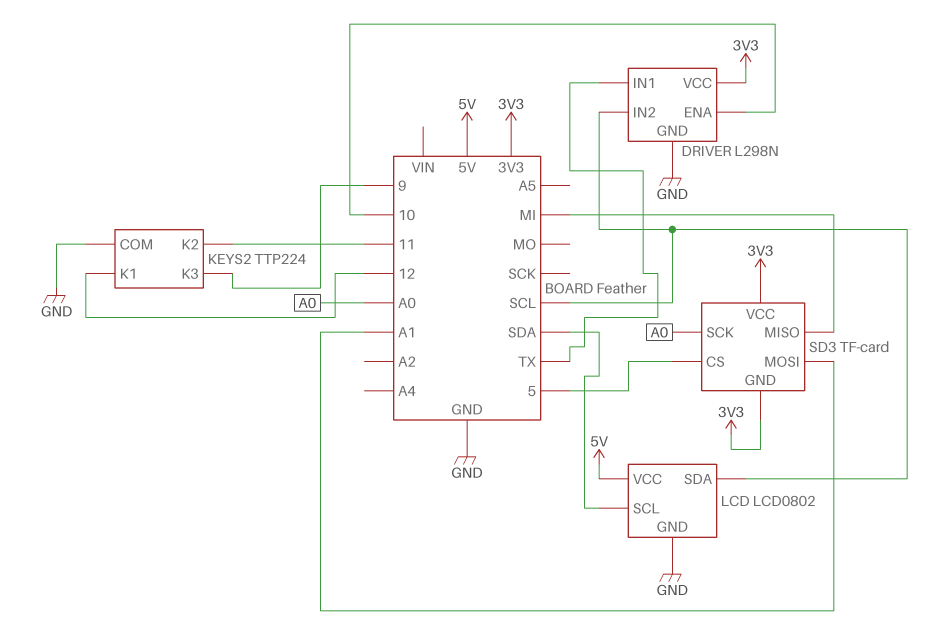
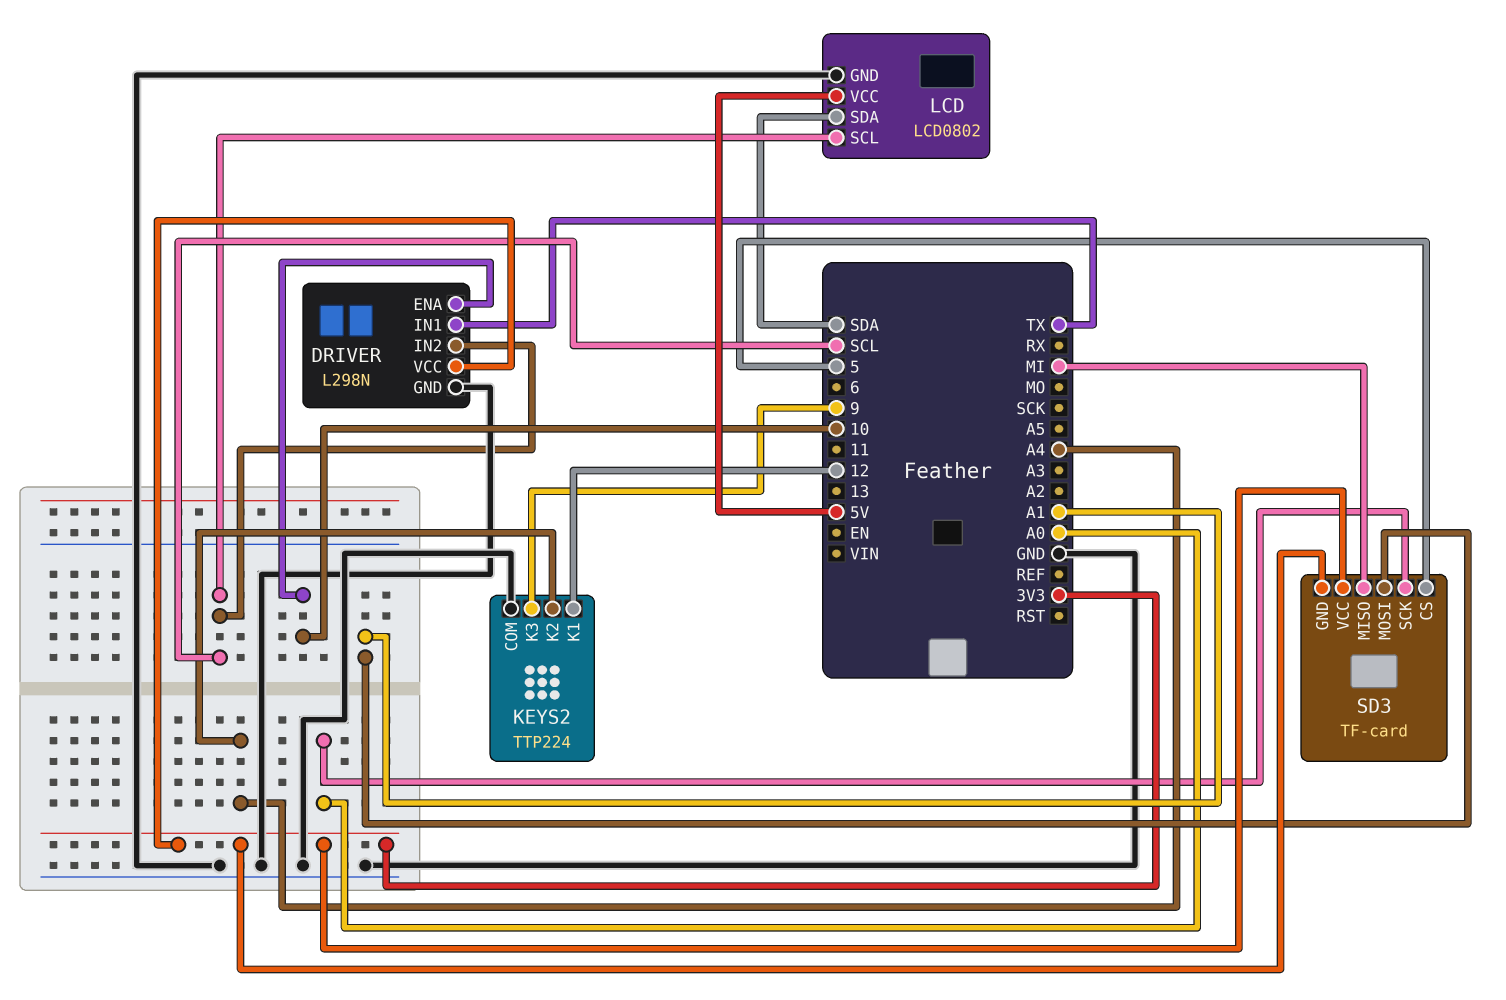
KEYS2 pin K2: 11 -> A4
LCD pin SCL: SDA -> SCL
LCD pin SDA: SCL -> SDA

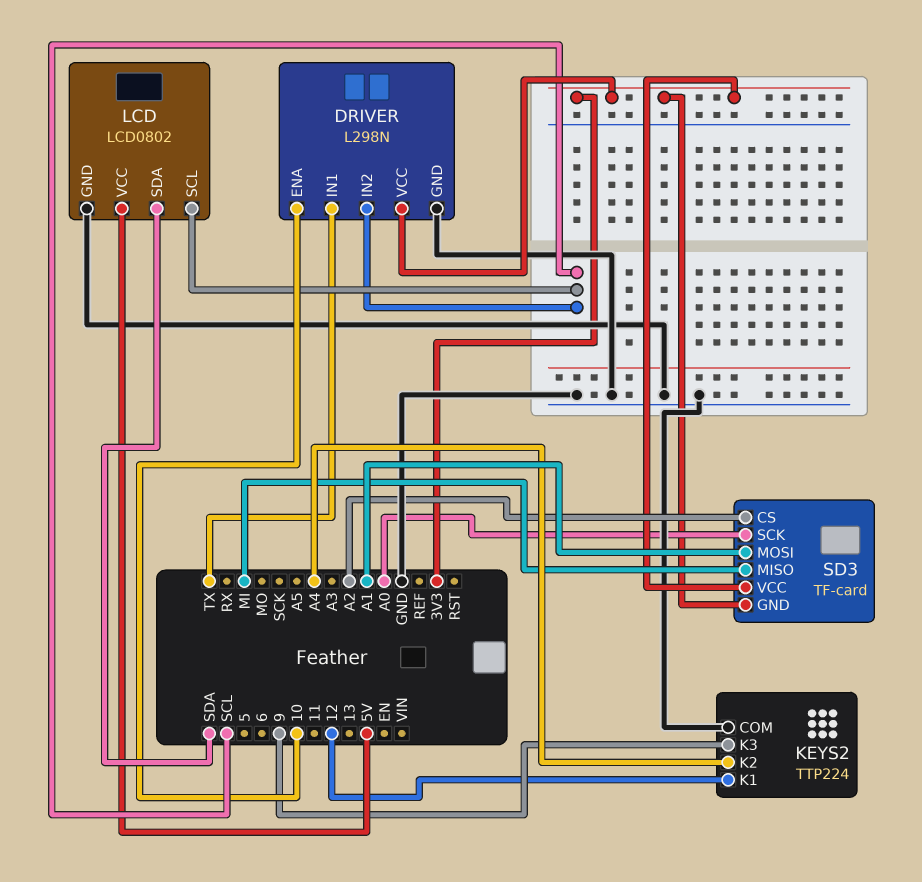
SD3 pin CS: 5 -> A2

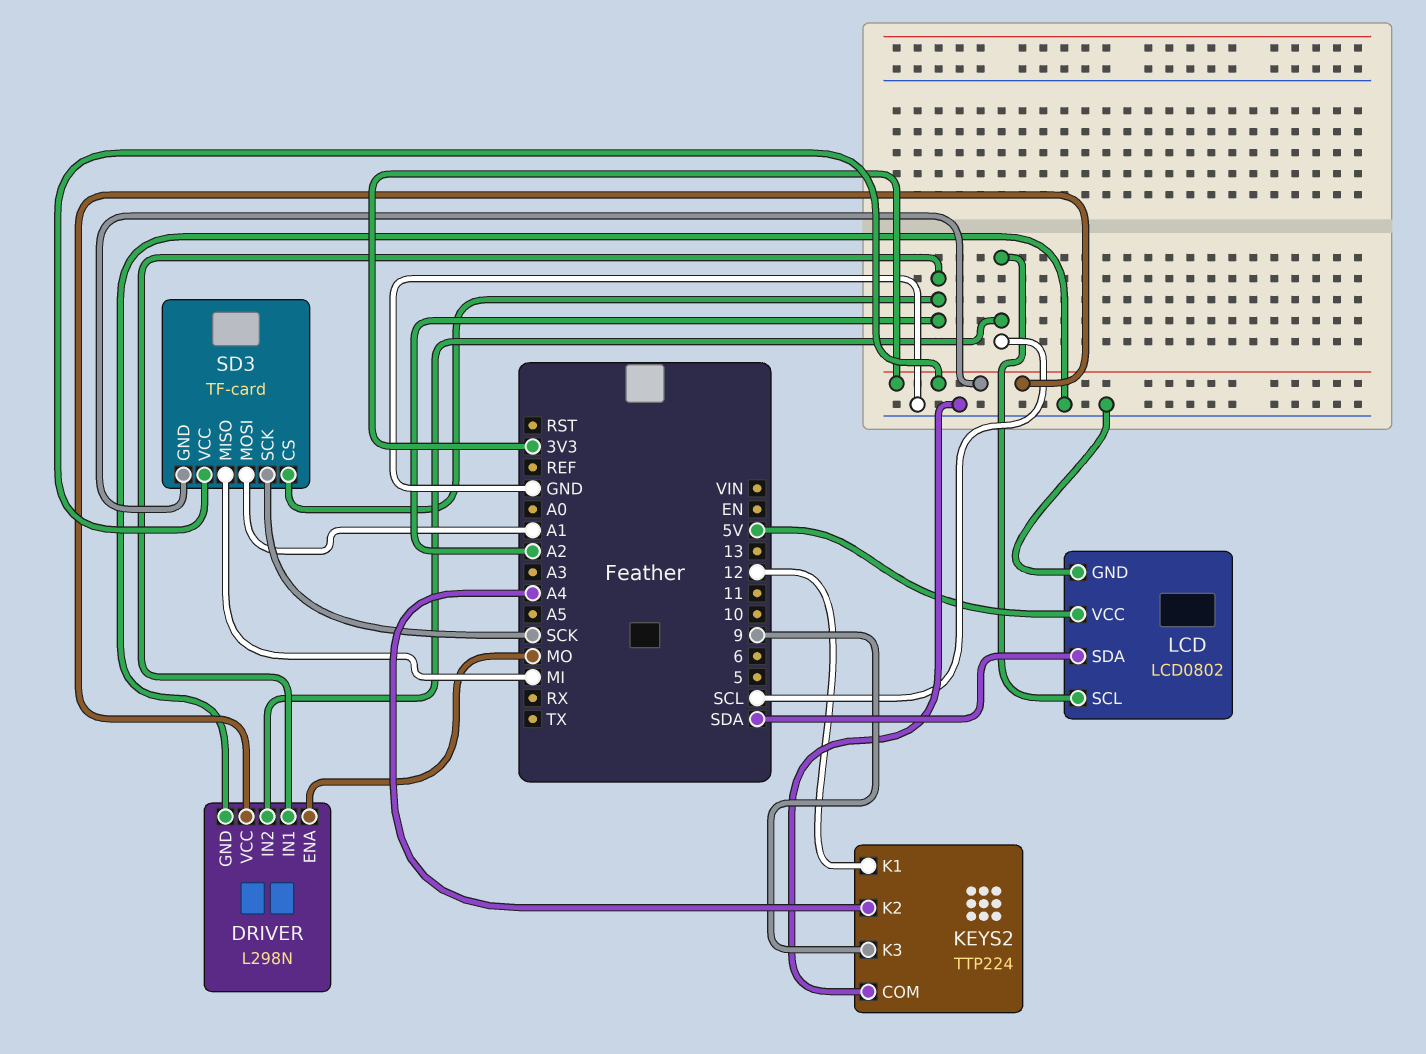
DRIVER pin ENA: 10 -> MO
DRIVER pin IN1: TX -> A2
SD3 pin SCK: A0 -> SCK

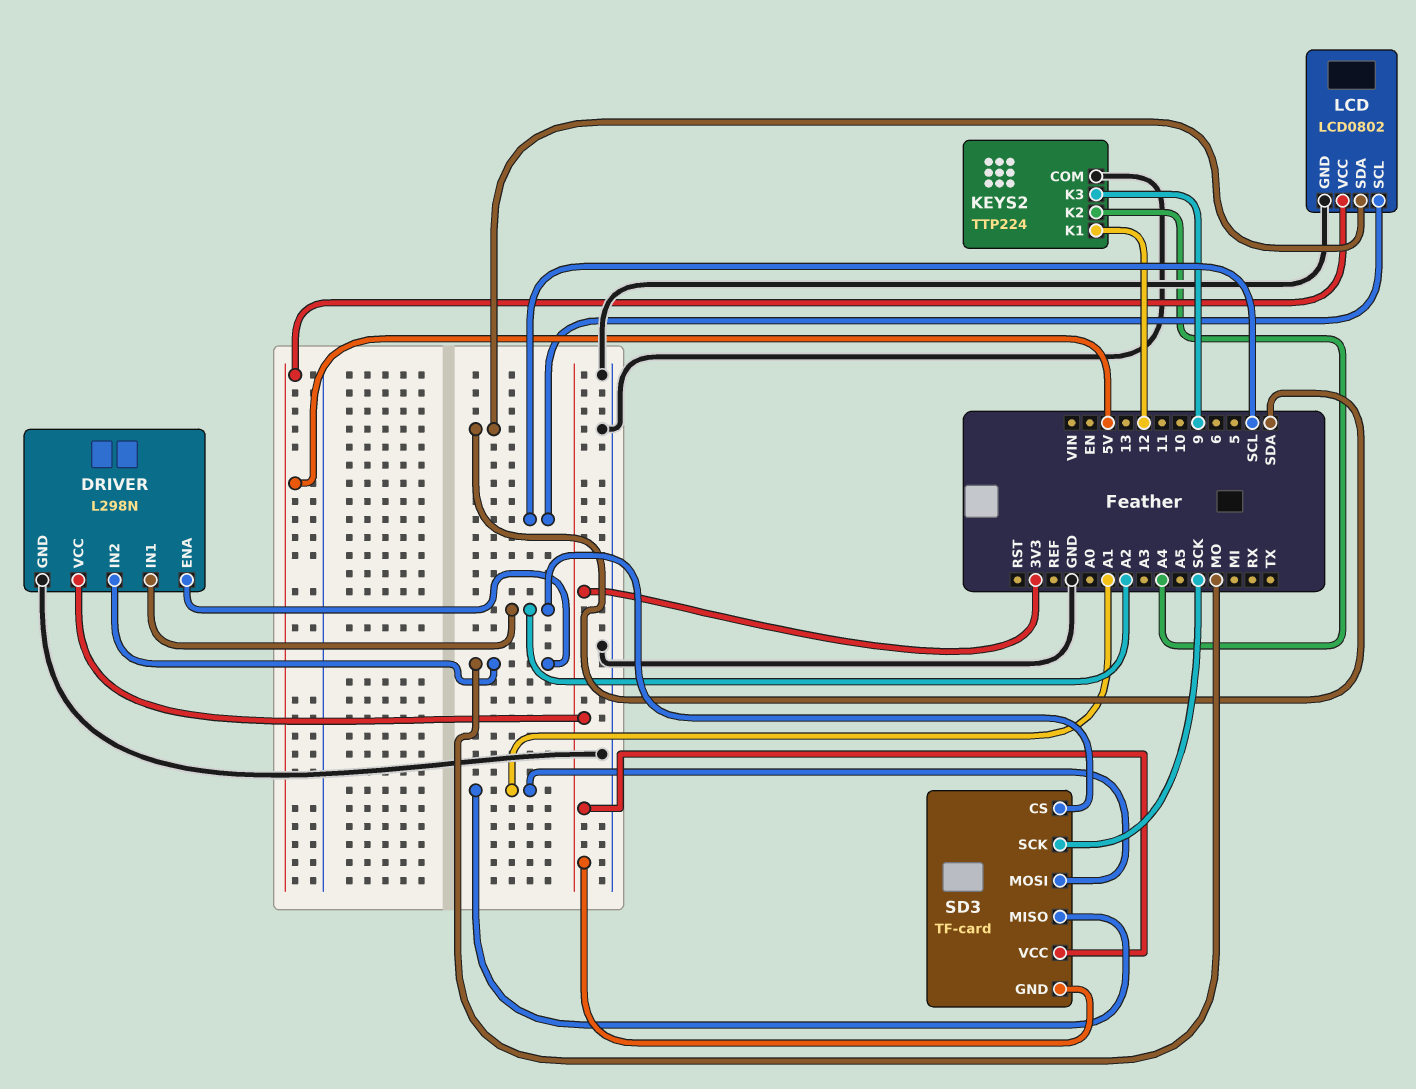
DRIVER pin IN2: SCL -> MO
SD3 pin MISO: MI -> A1

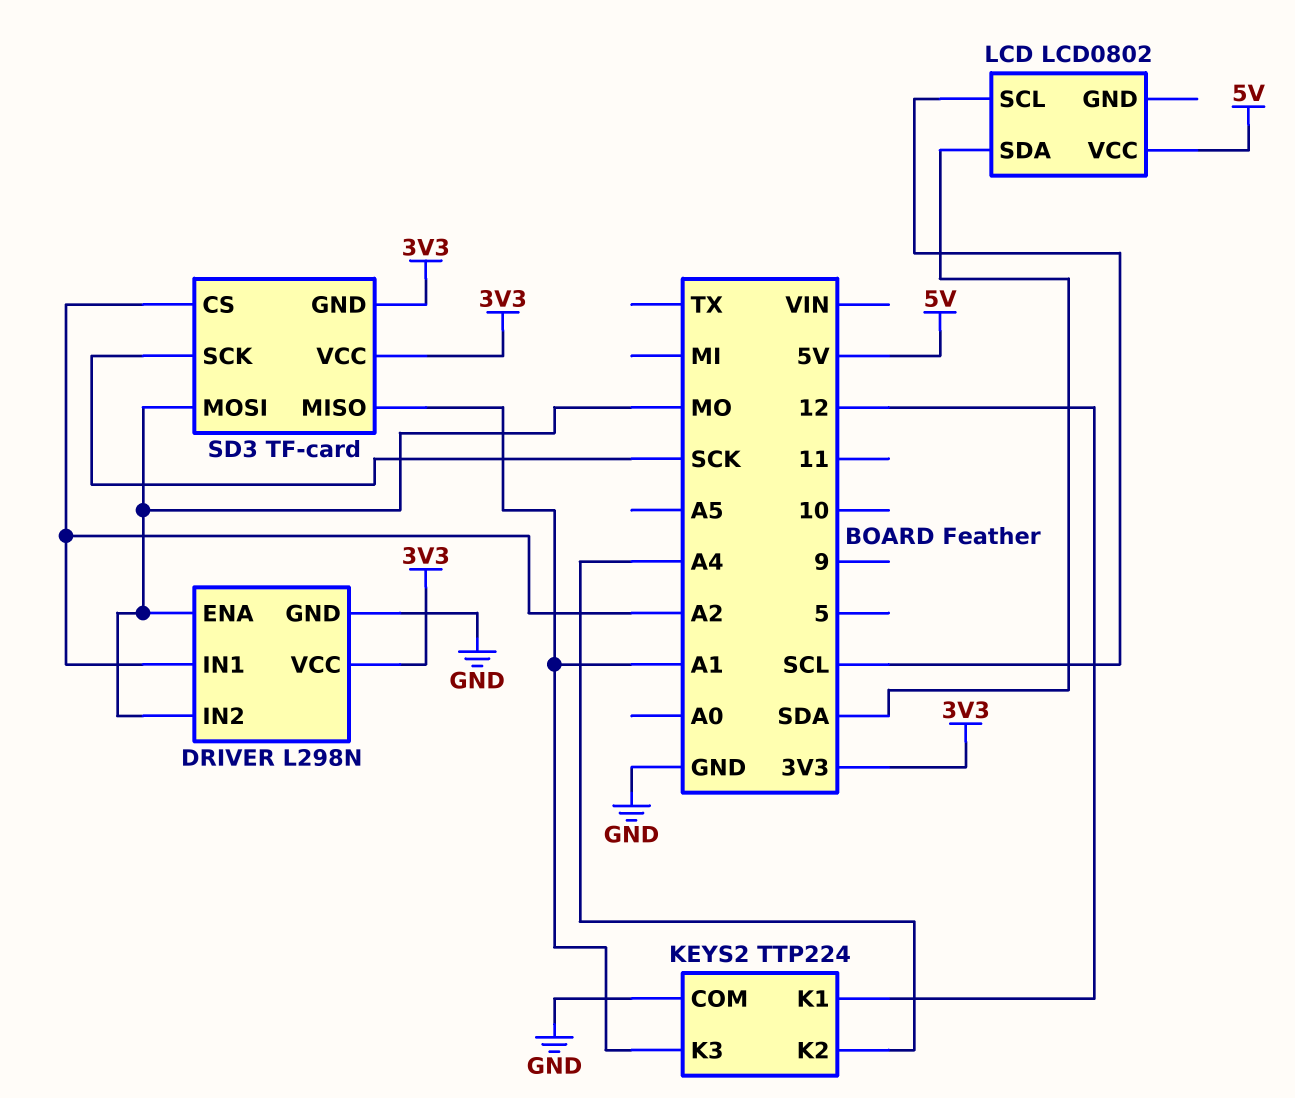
KEYS2 pin K3: 9 -> A1
LCD pin GND: GND -> none
SD3 pin MOSI: A1 -> MO

